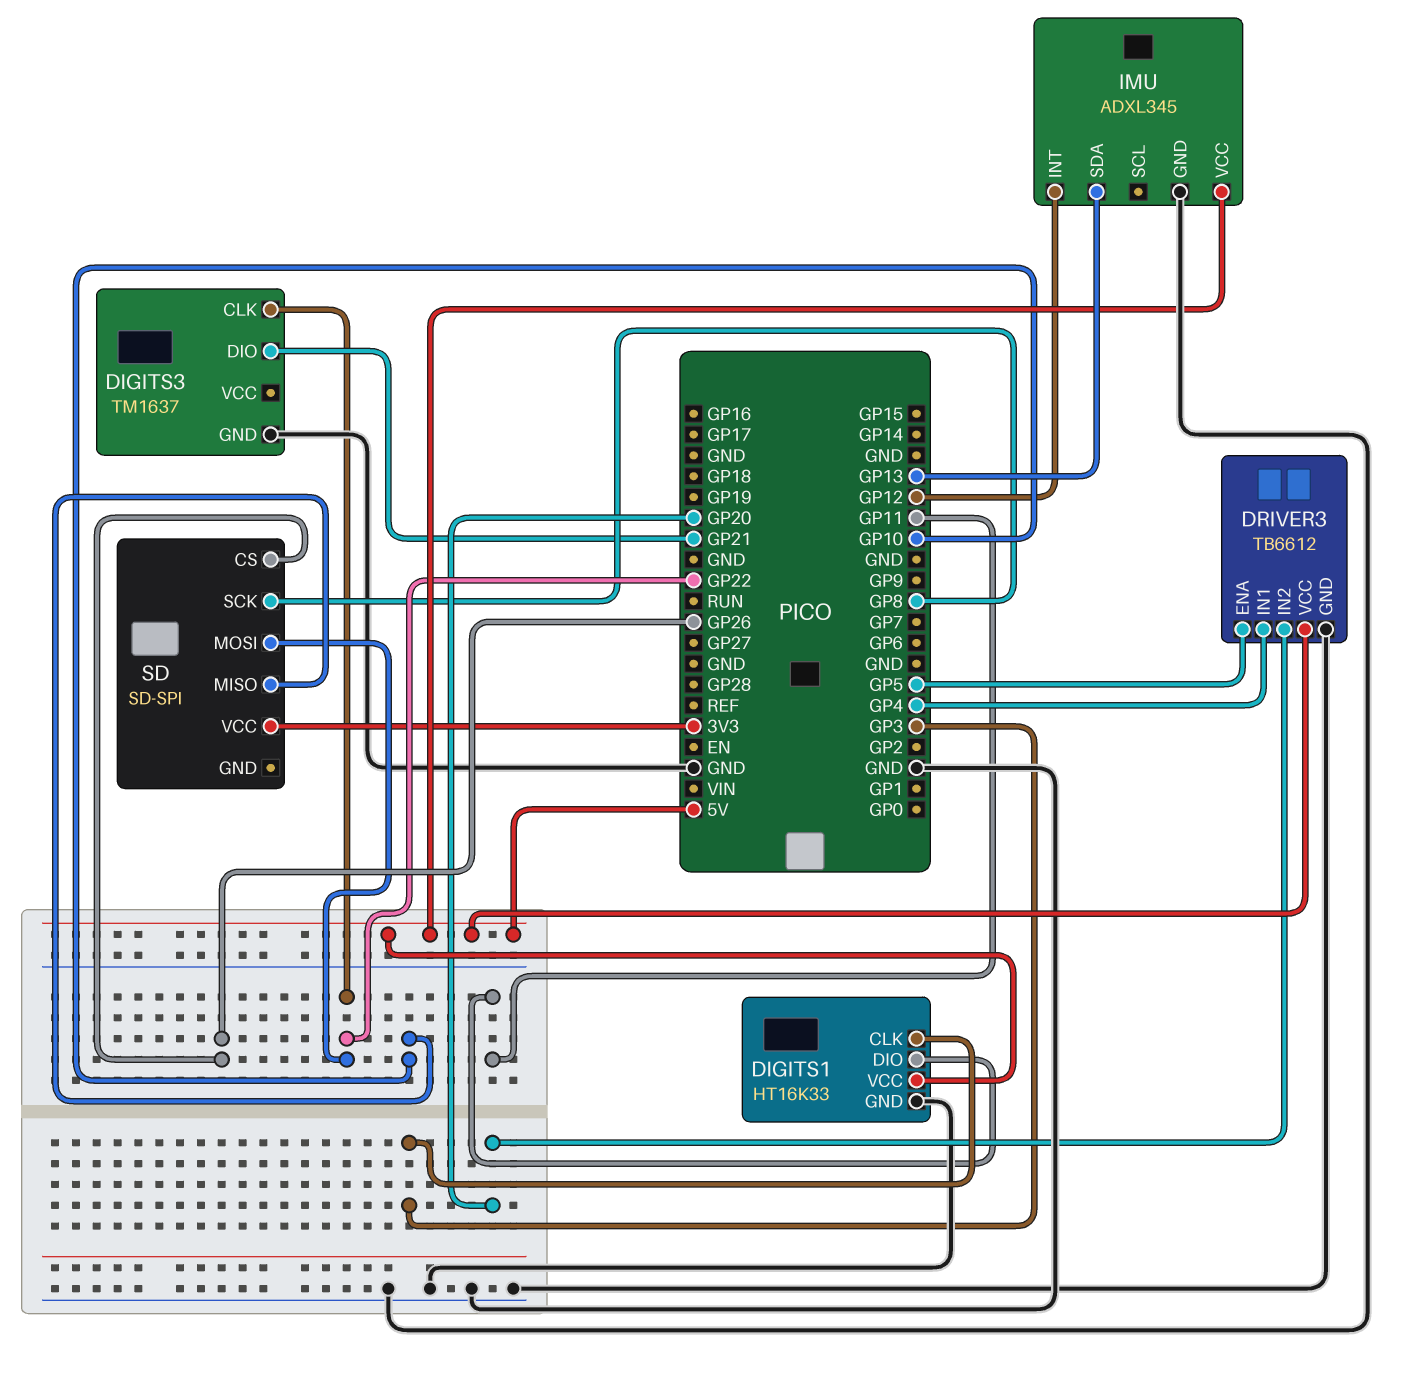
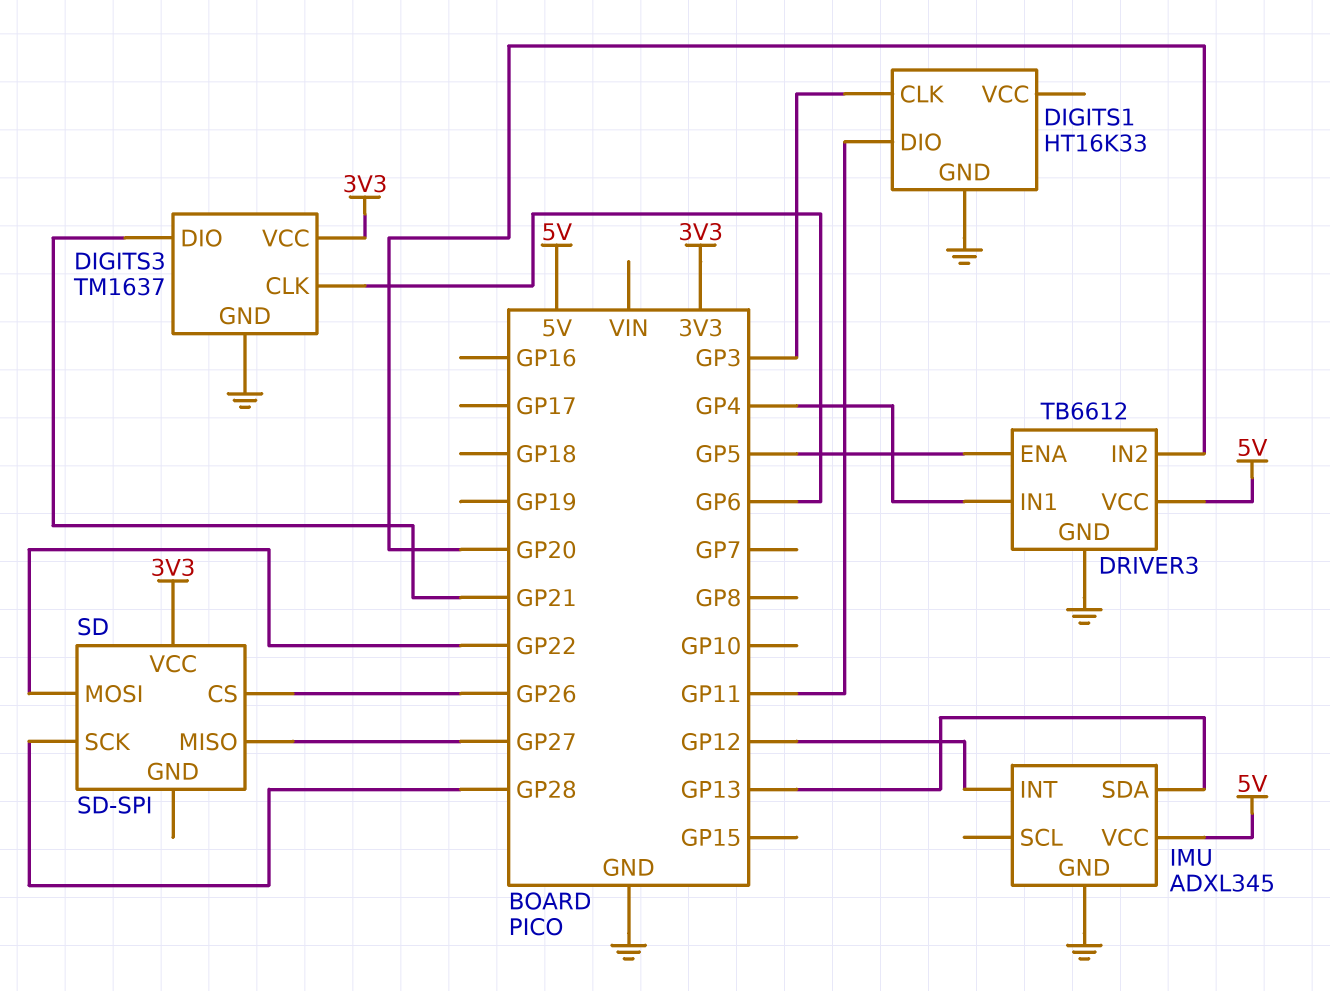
DIGITS1 pin VCC: 5V -> none
DIGITS3 pin CLK: GP22 -> GP6
DIGITS3 pin VCC: none -> 3V3
SD pin MISO: GP10 -> GP27
SD pin SCK: GP8 -> GP28

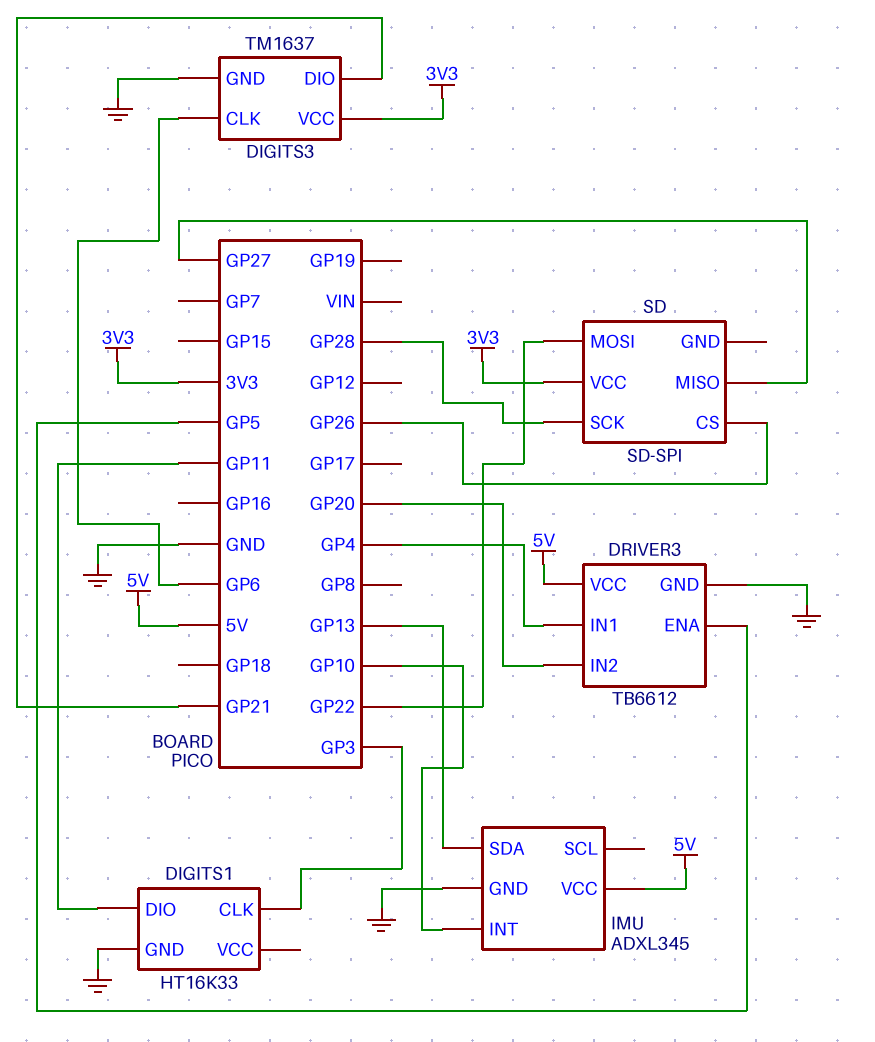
IMU pin INT: GP12 -> GP10

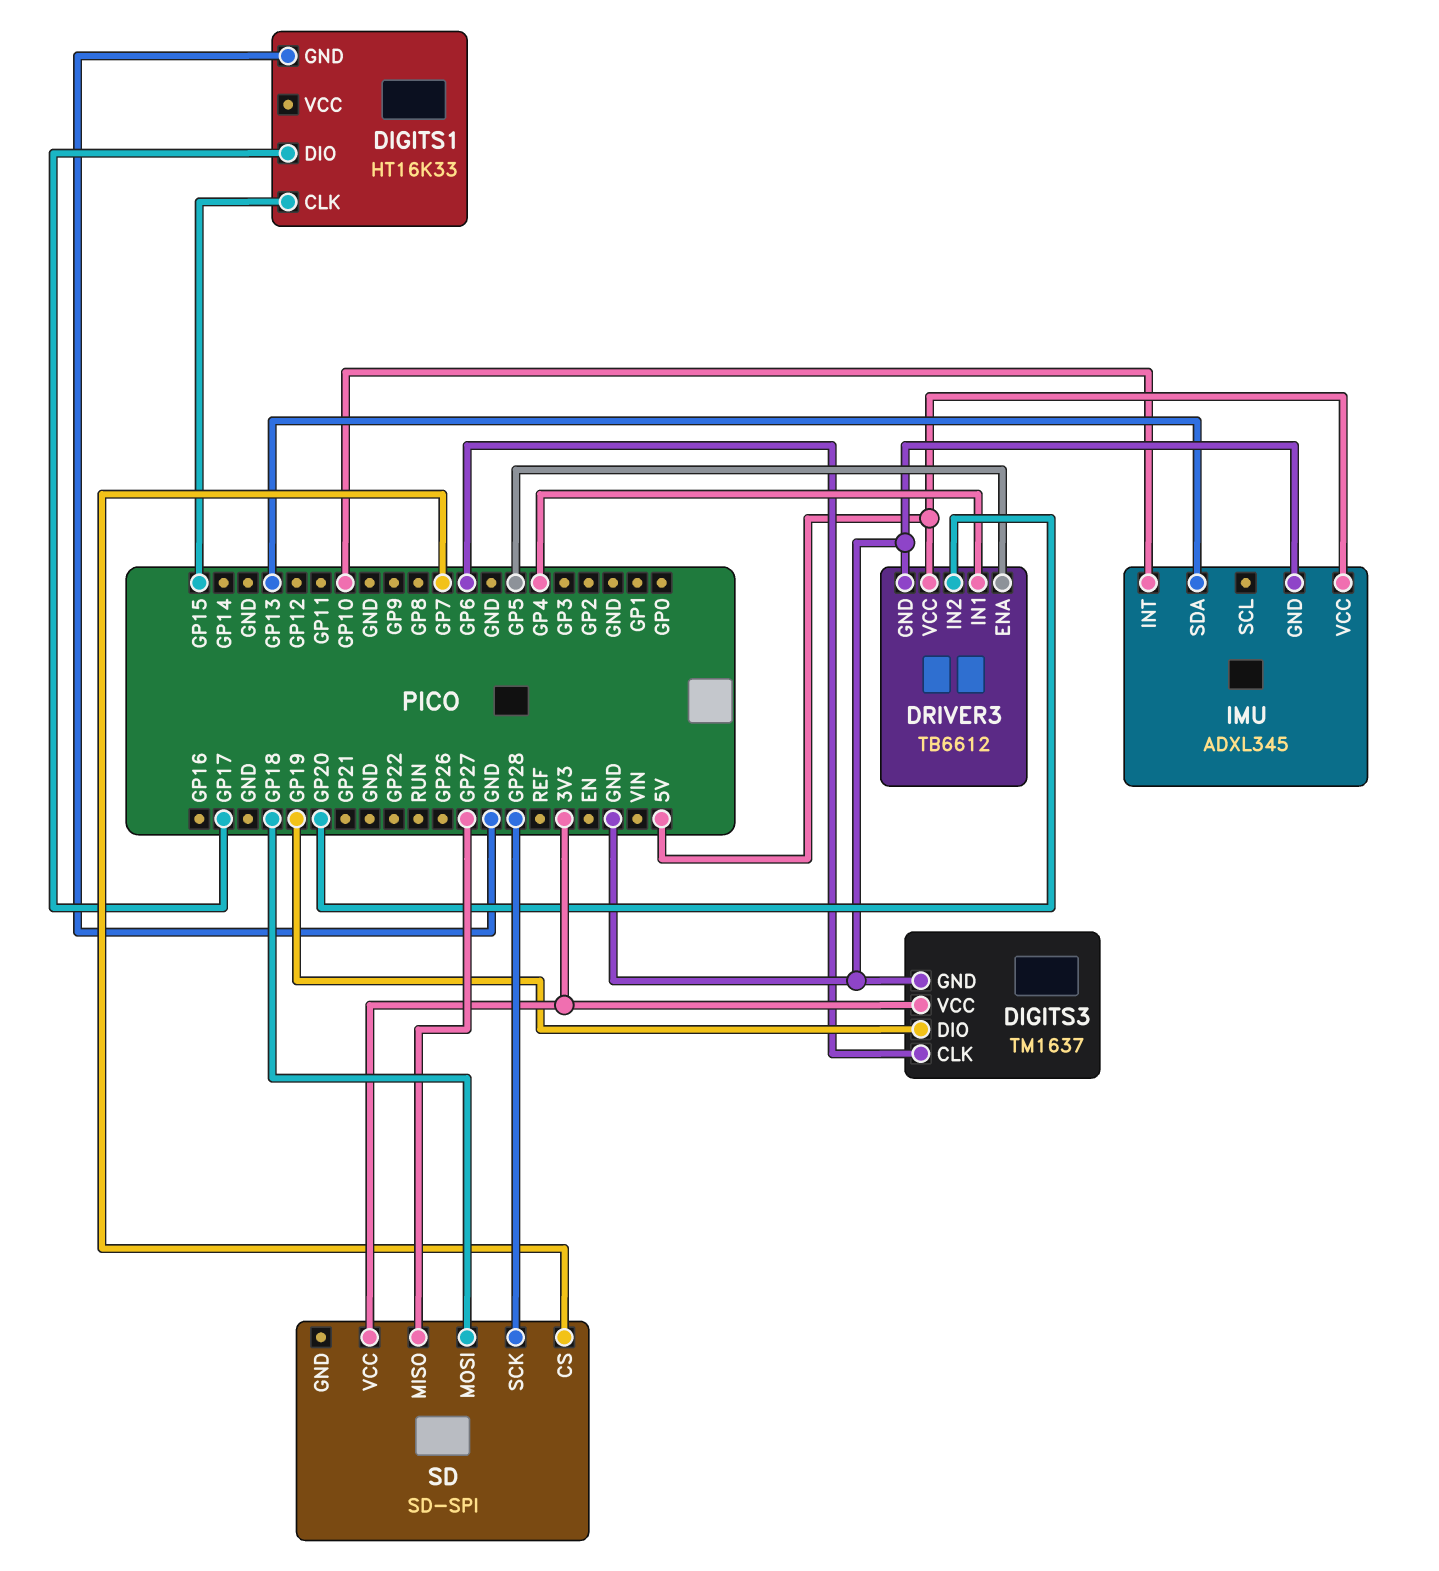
DIGITS1 pin CLK: GP3 -> GP15
DIGITS1 pin DIO: GP11 -> GP17
DIGITS3 pin DIO: GP21 -> GP19
SD pin CS: GP26 -> GP7
SD pin MOSI: GP22 -> GP18

